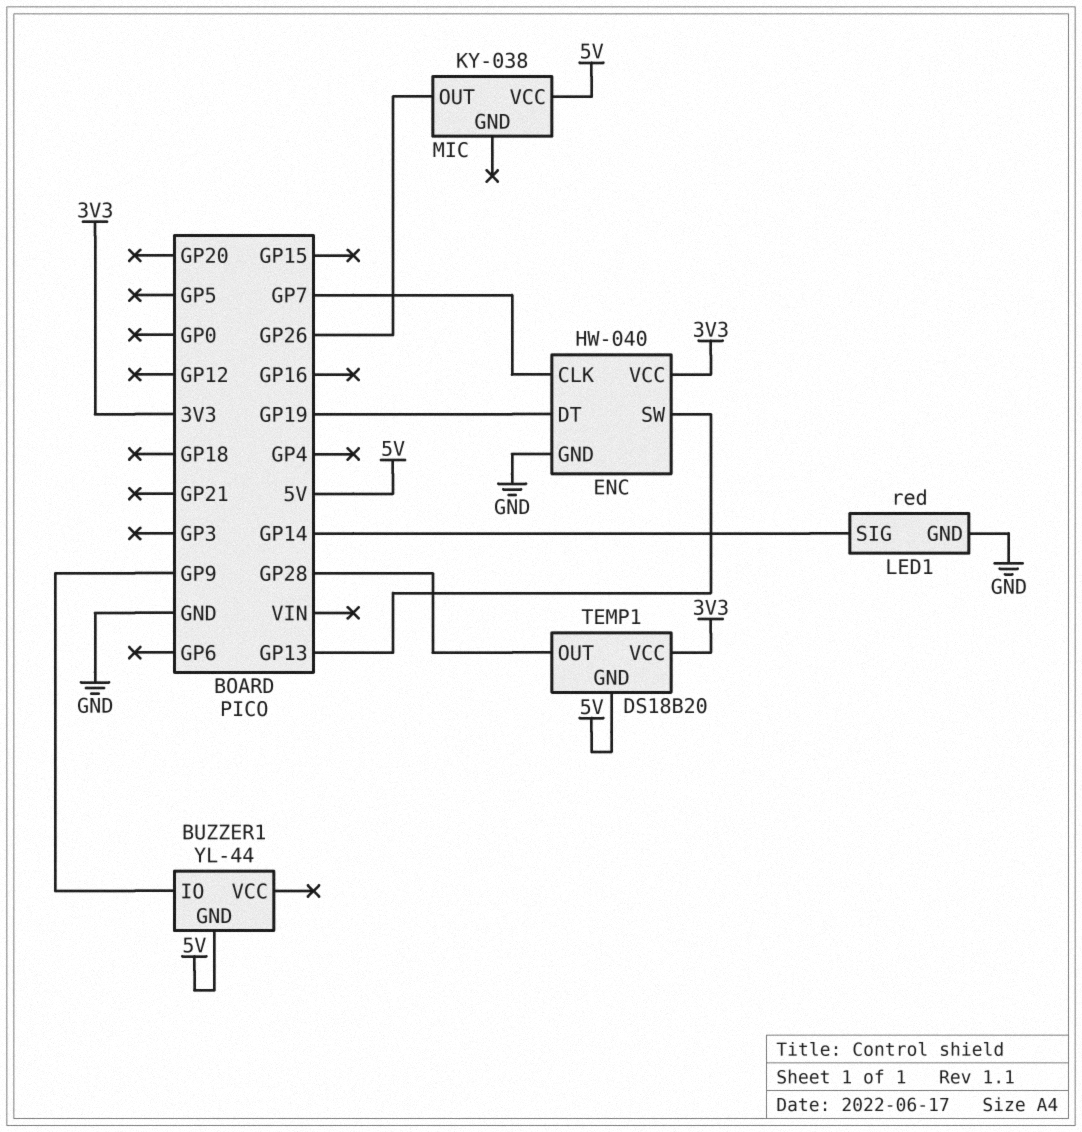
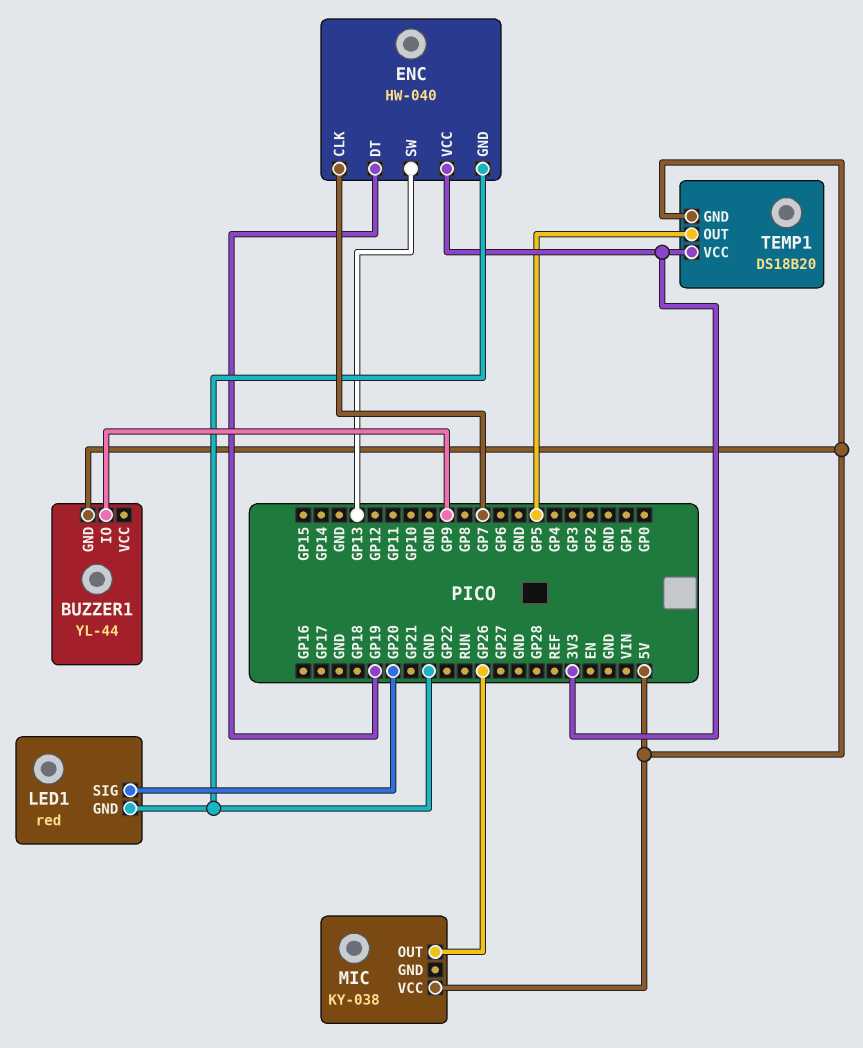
LED1 pin SIG: GP14 -> GP20
TEMP1 pin OUT: GP28 -> GP5

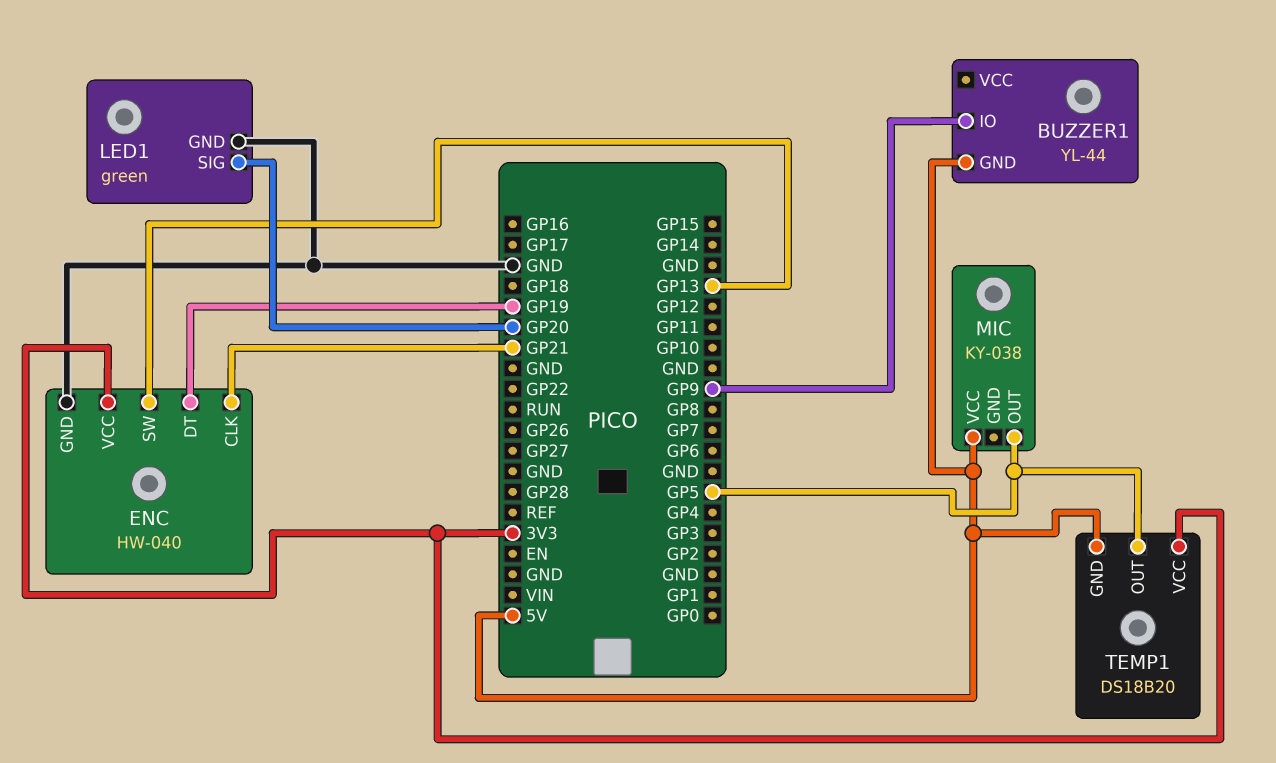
ENC pin CLK: GP7 -> GP21
LED1: red -> green
MIC pin OUT: GP26 -> GP5

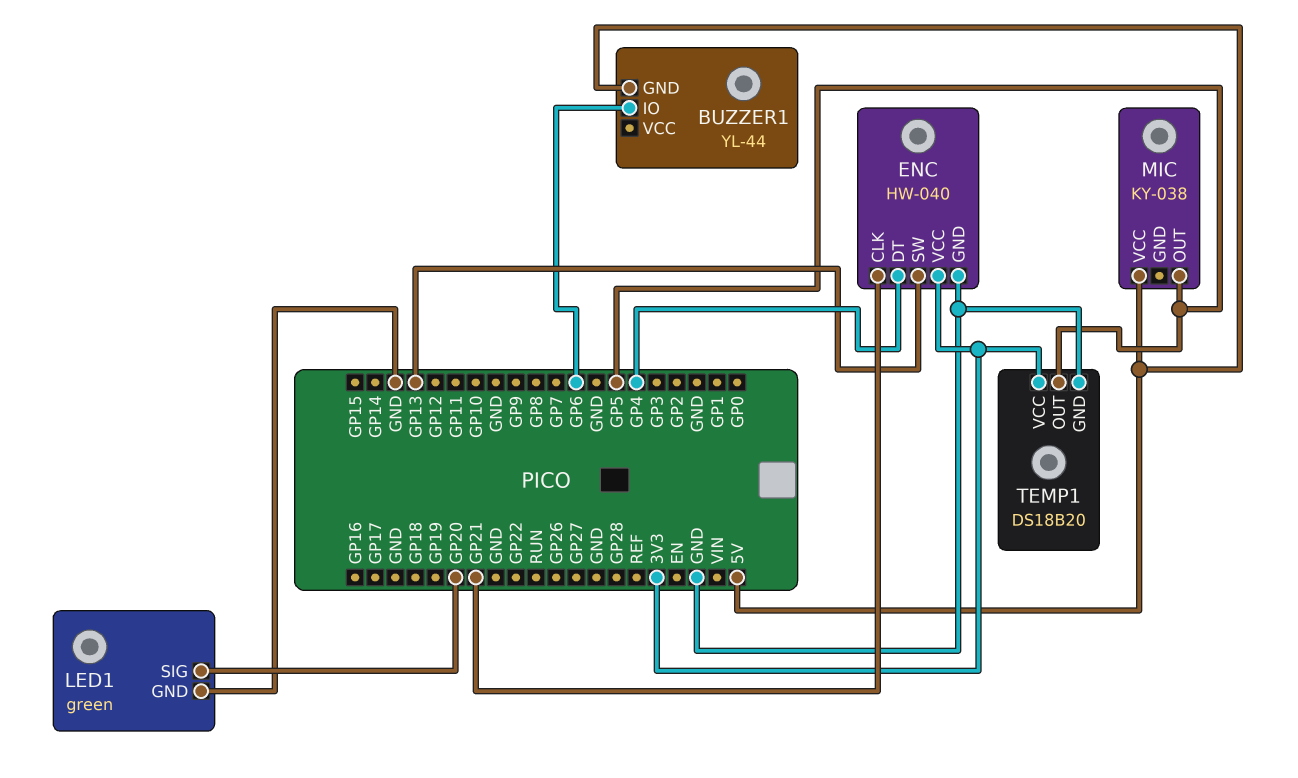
BUZZER1 pin IO: GP9 -> GP6
ENC pin DT: GP19 -> GP4
TEMP1 pin GND: 5V -> GND

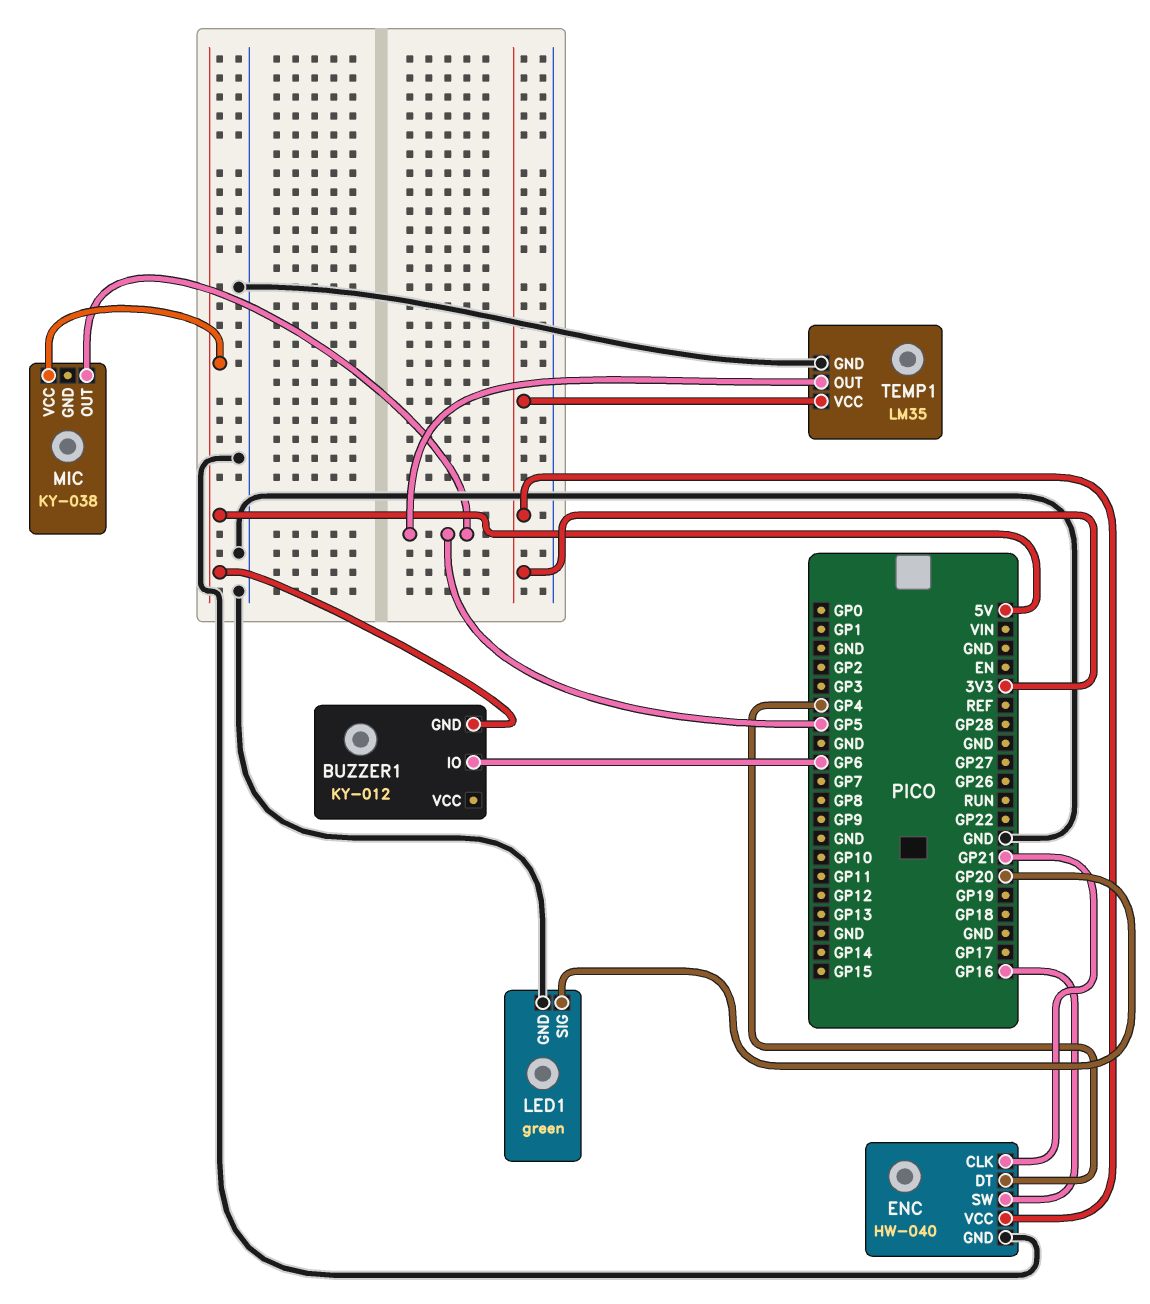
BUZZER1: YL-44 -> KY-012
ENC pin SW: GP13 -> GP16
TEMP1: DS18B20 -> LM35

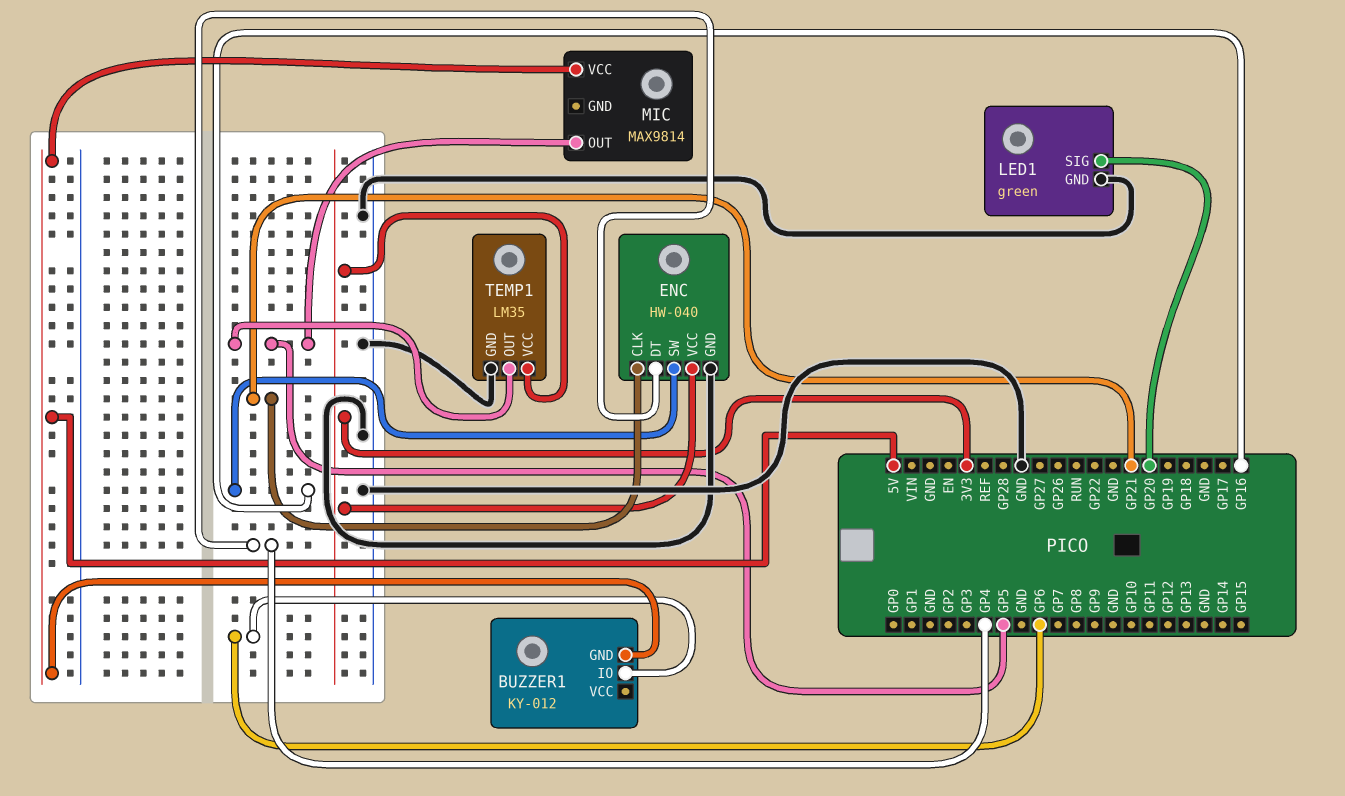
MIC: KY-038 -> MAX9814

